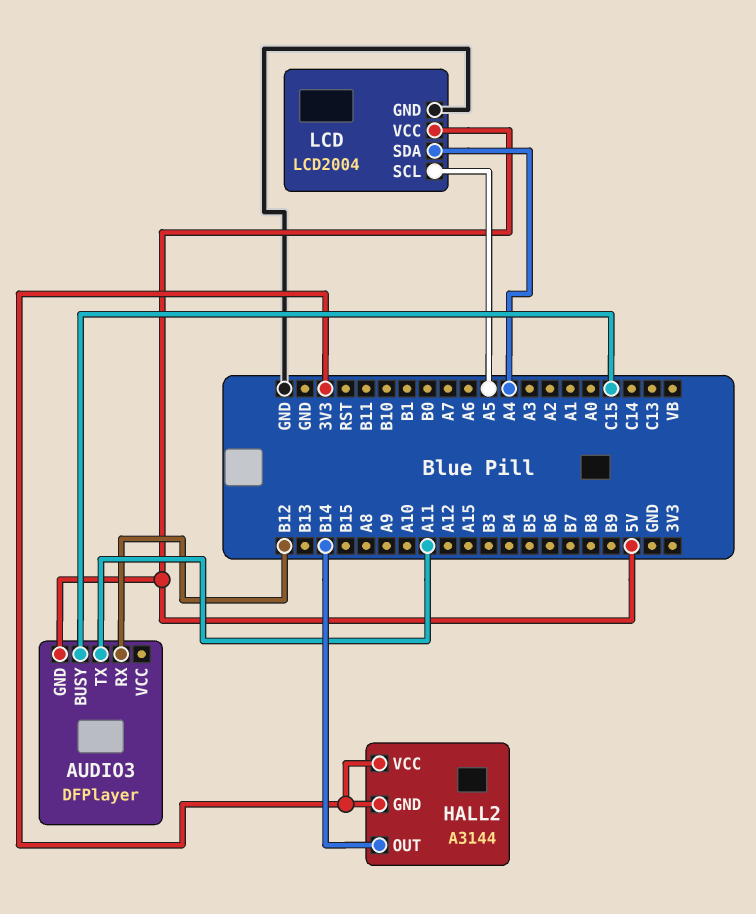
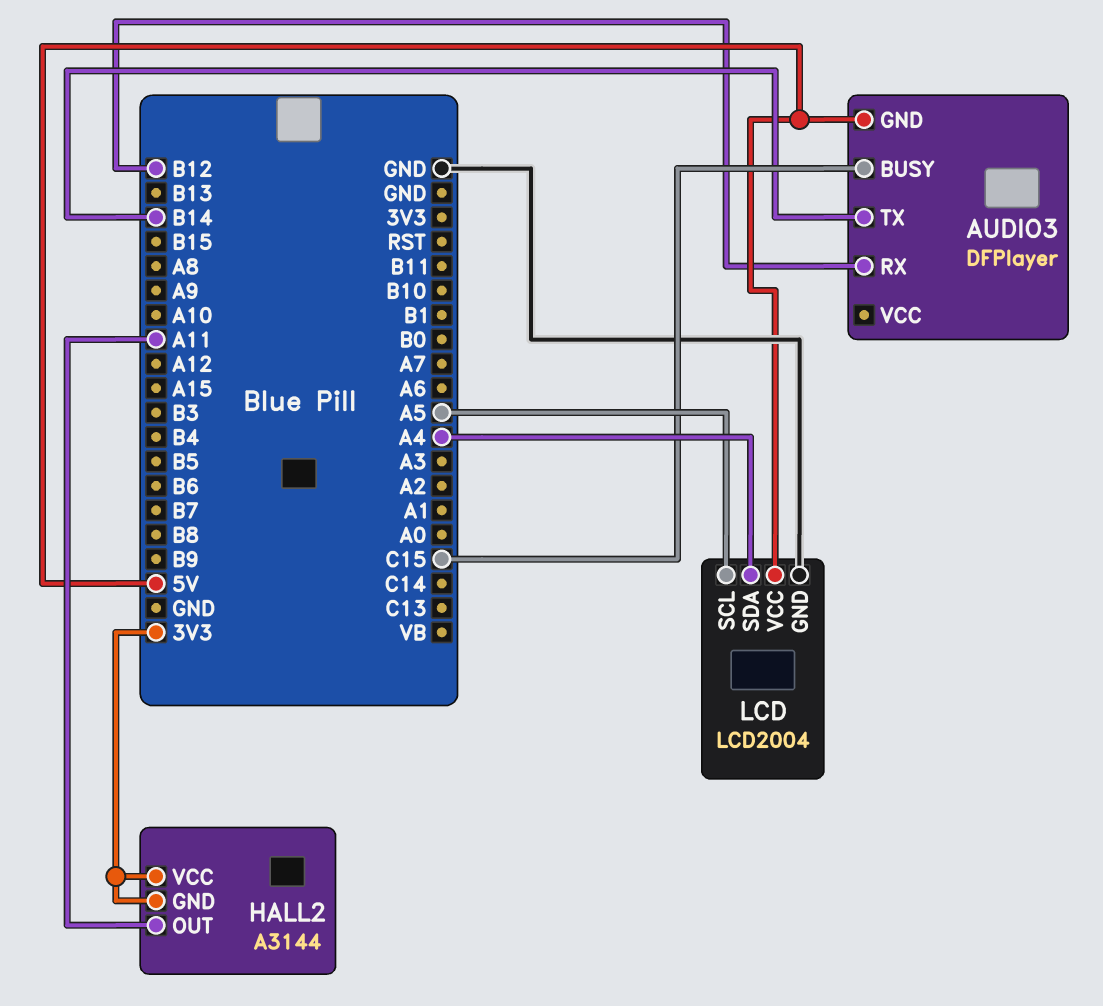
AUDIO3 pin TX: A11 -> B14
HALL2 pin OUT: B14 -> A11

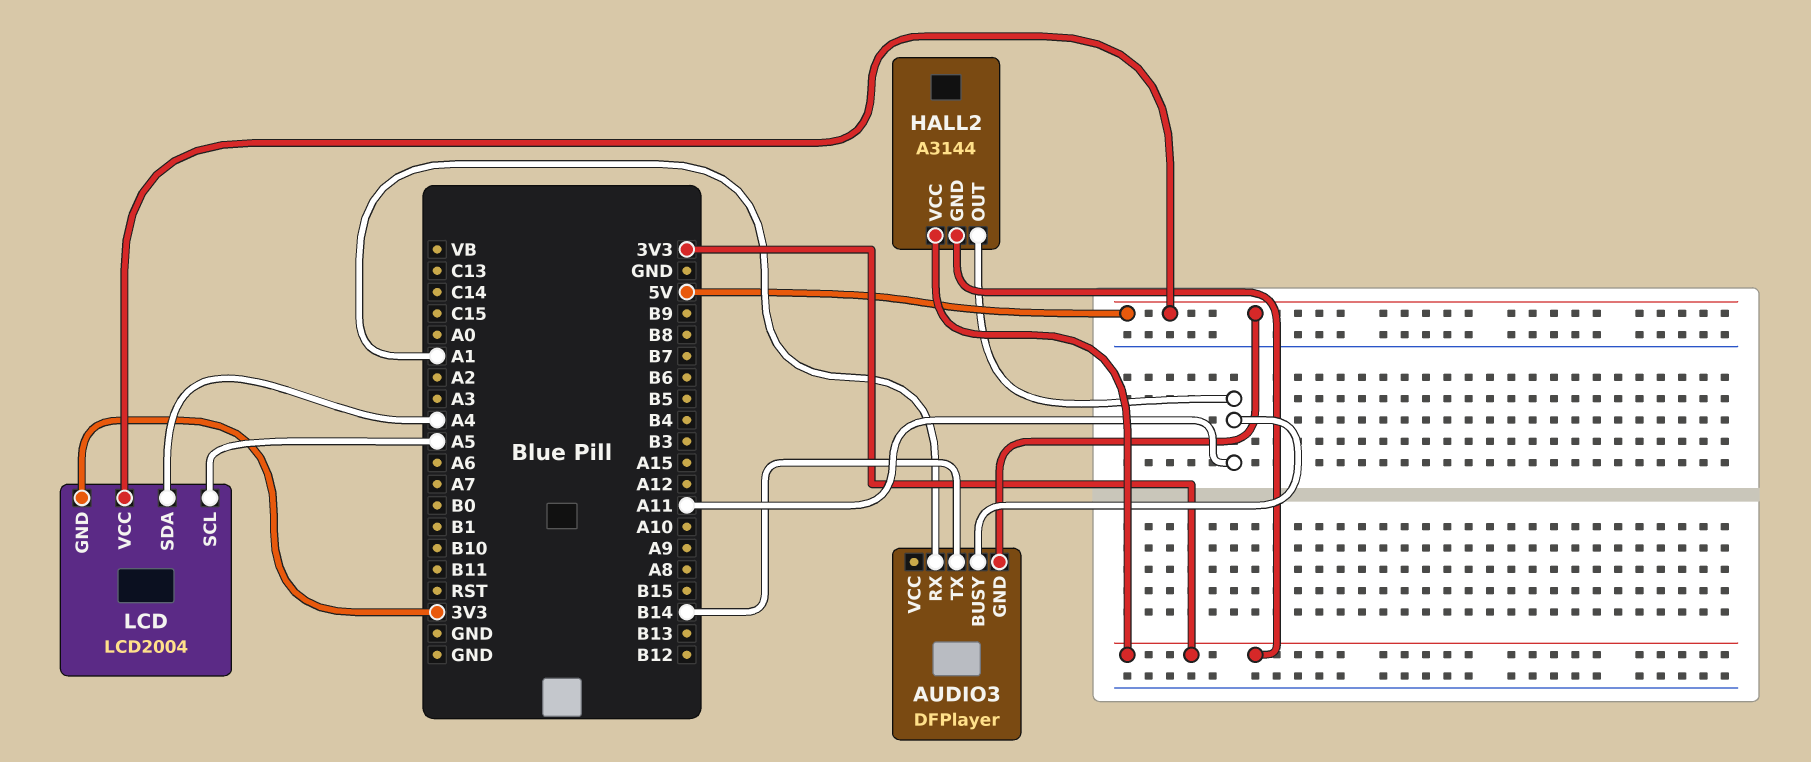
AUDIO3 pin BUSY: C15 -> A11
AUDIO3 pin RX: B12 -> A1
LCD pin GND: GND -> 3V3

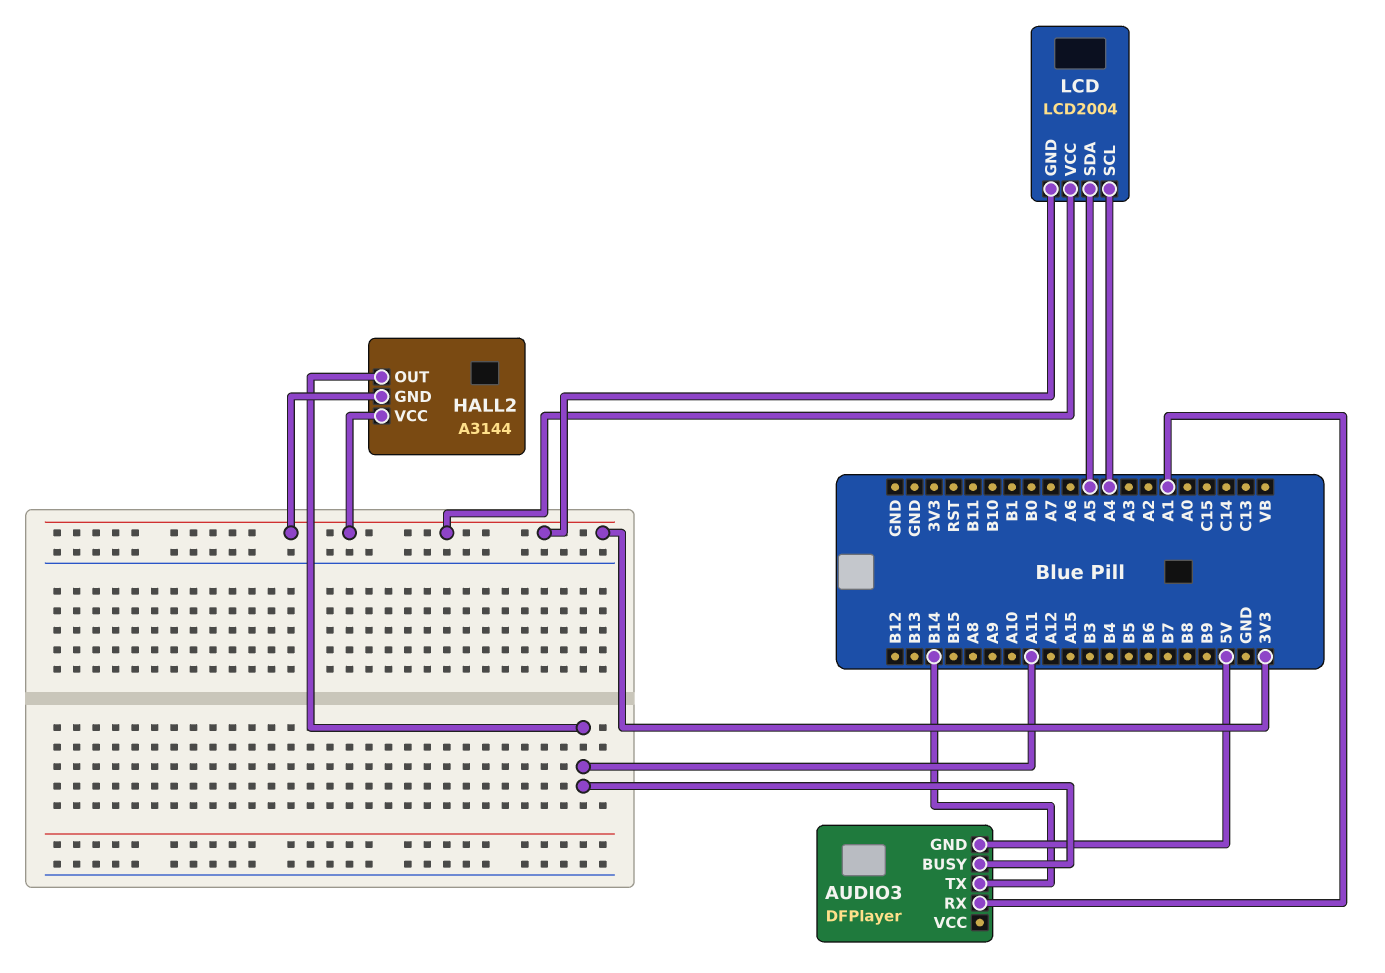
LCD pin SCL: A5 -> A4
LCD pin SDA: A4 -> A5
LCD pin VCC: 5V -> 3V3

